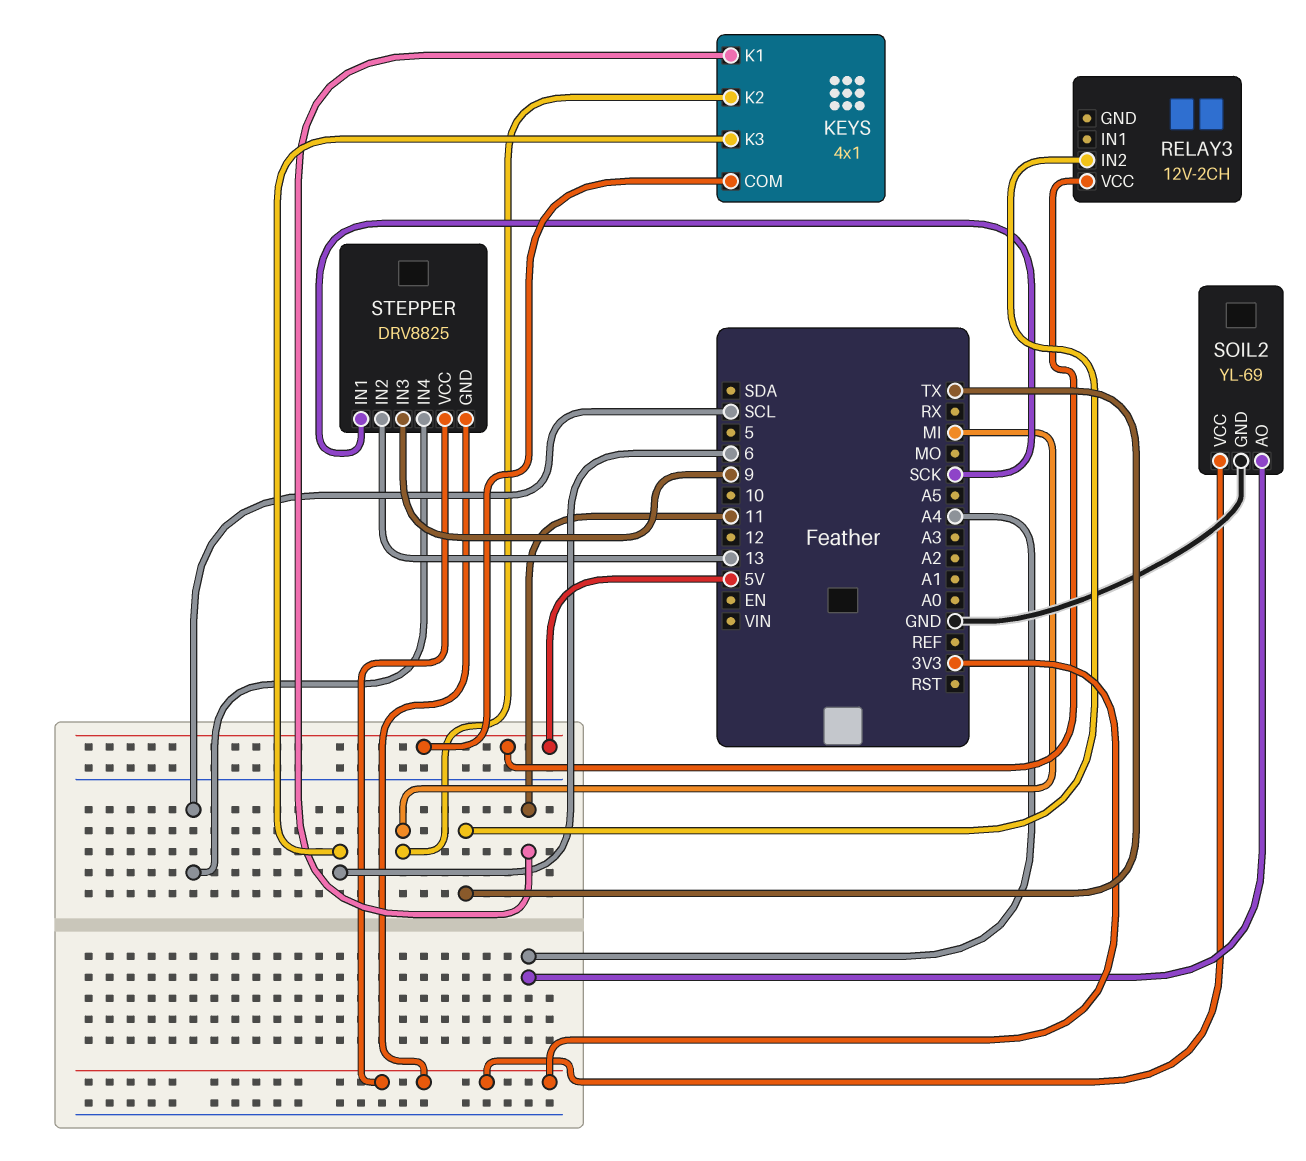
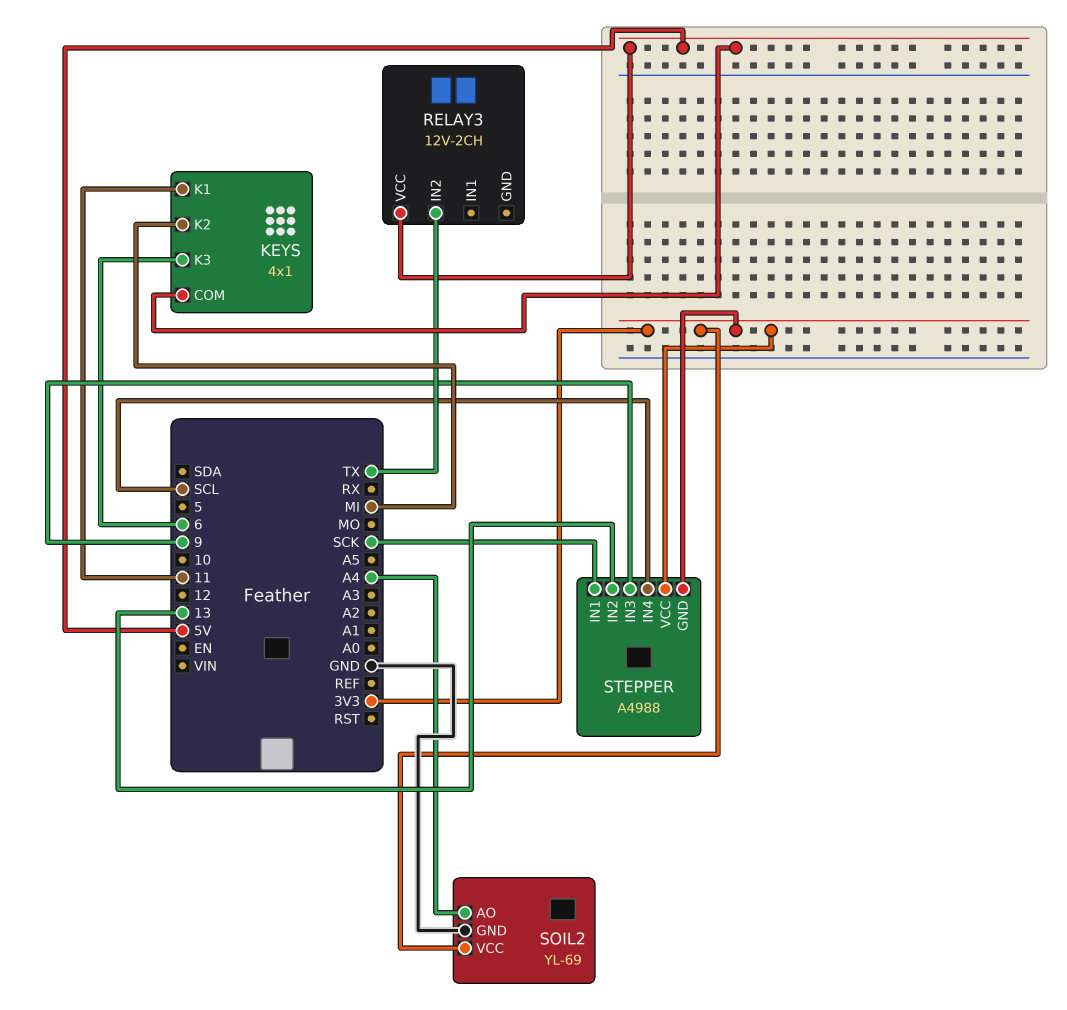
STEPPER: DRV8825 -> A4988

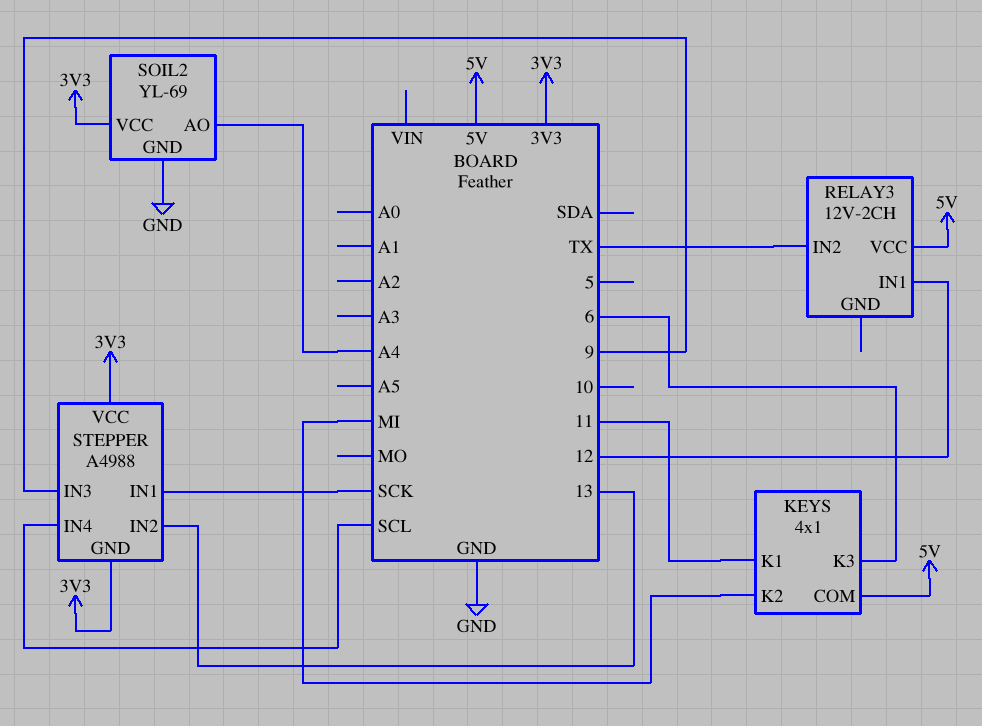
RELAY3 pin IN1: none -> 12

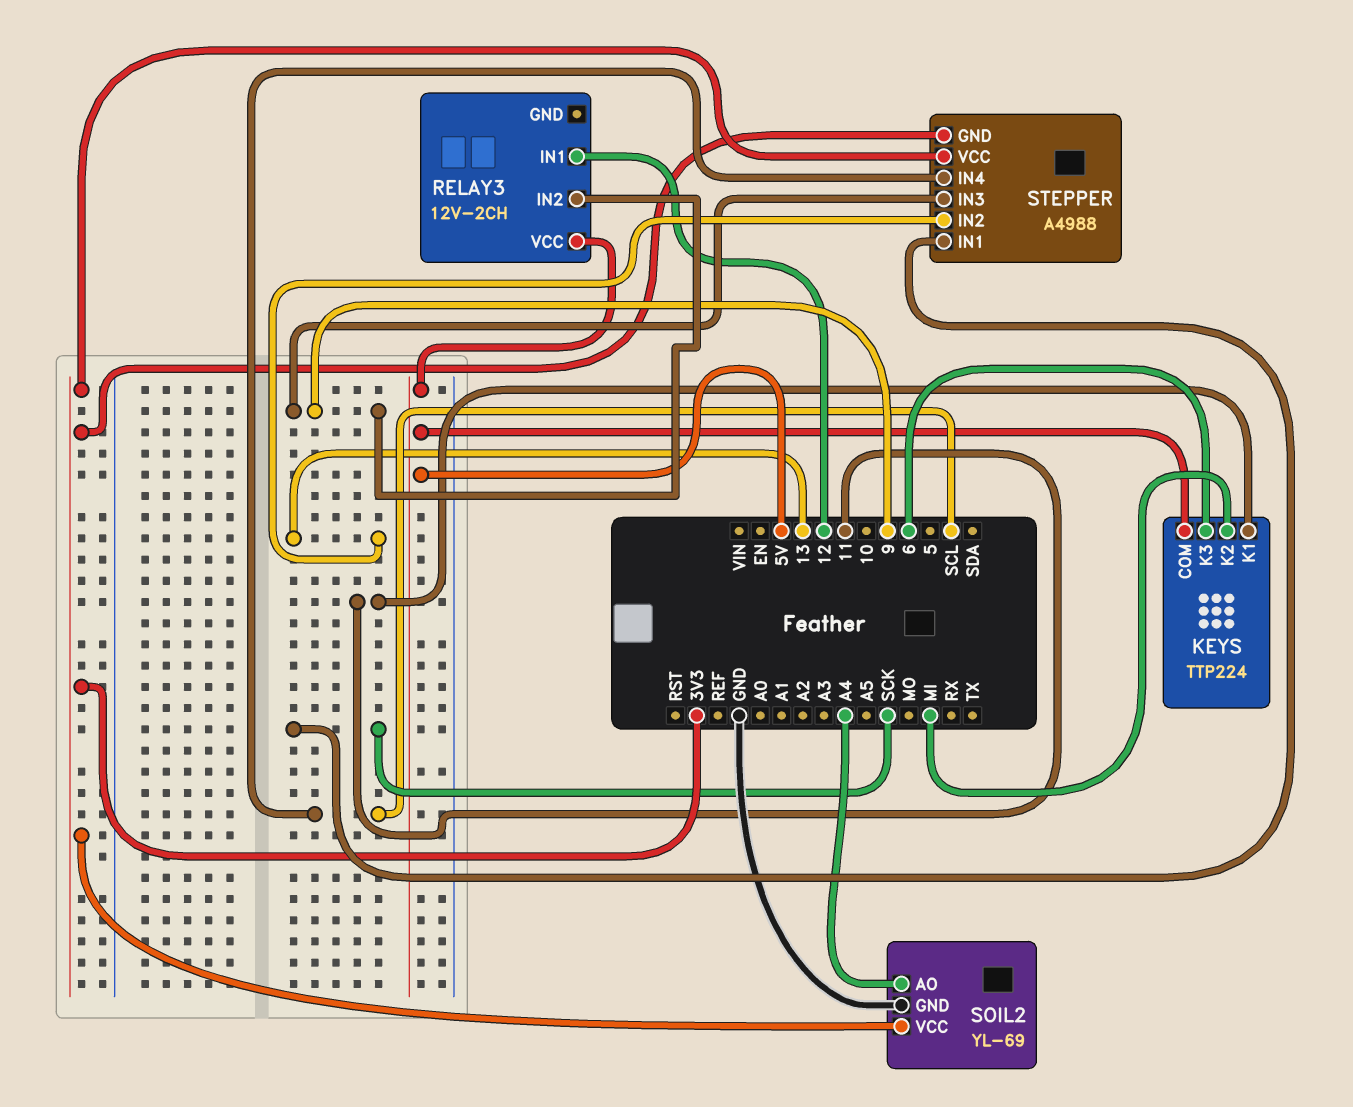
KEYS: 4x1 -> TTP224
RELAY3 pin IN2: TX -> 9

